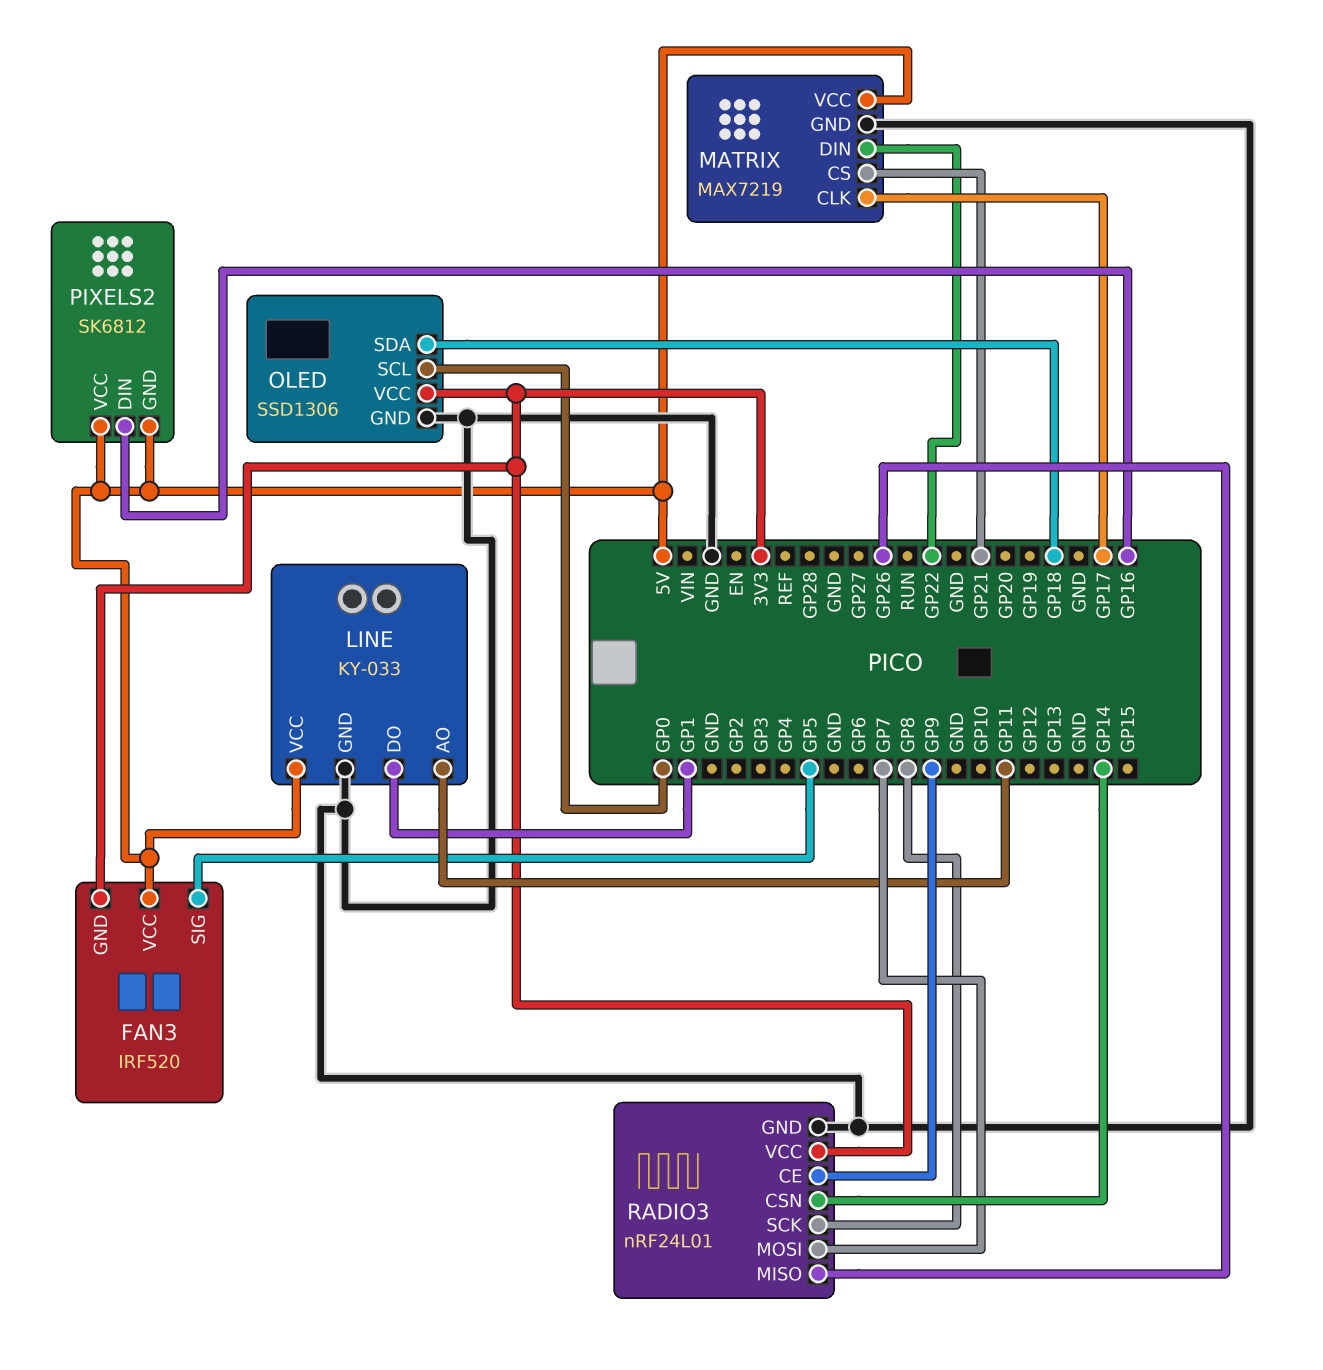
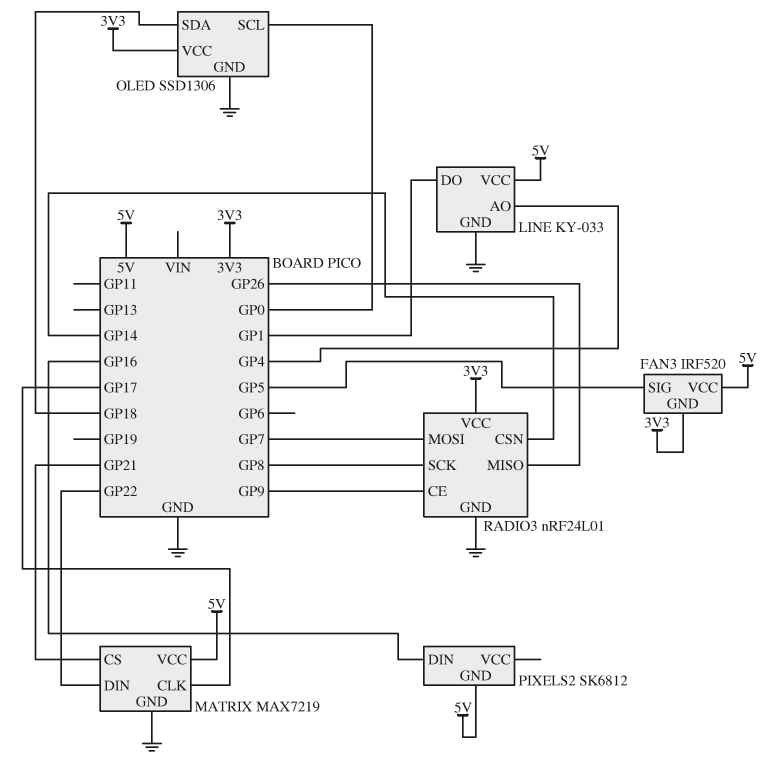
LINE pin AO: GP11 -> GP4
PIXELS2 pin VCC: 5V -> none

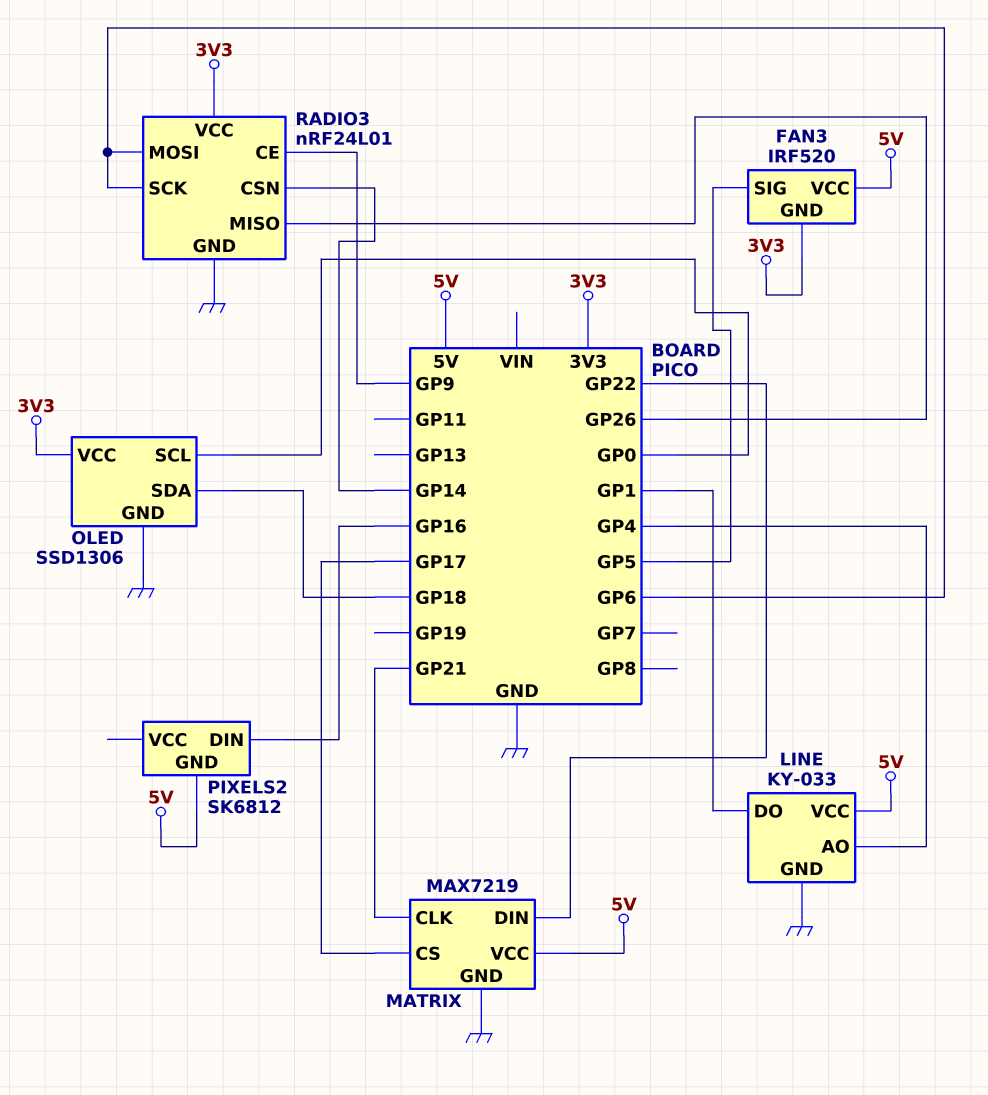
MATRIX pin CLK: GP17 -> GP21
MATRIX pin CS: GP21 -> GP17
RADIO3 pin MOSI: GP7 -> GP6
RADIO3 pin SCK: GP8 -> GP6

